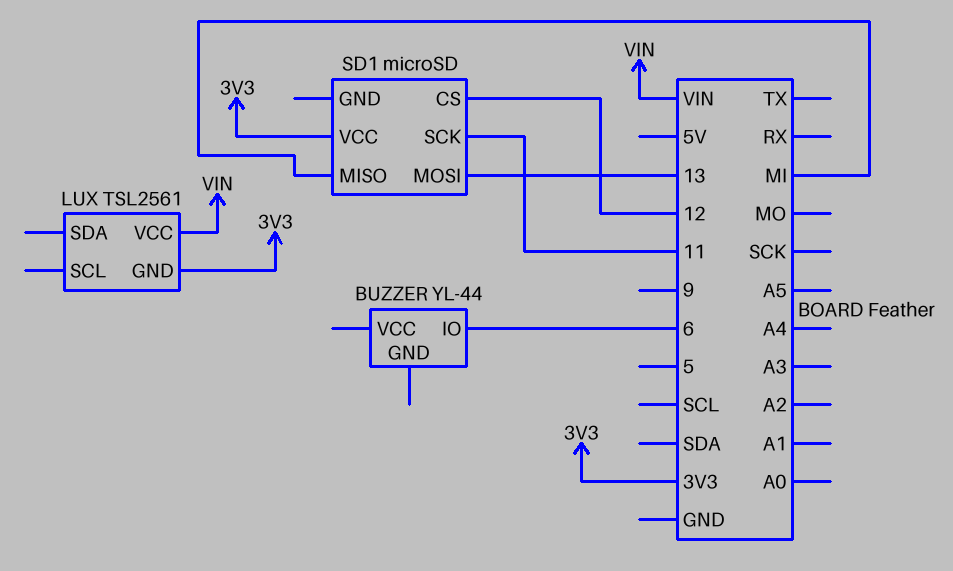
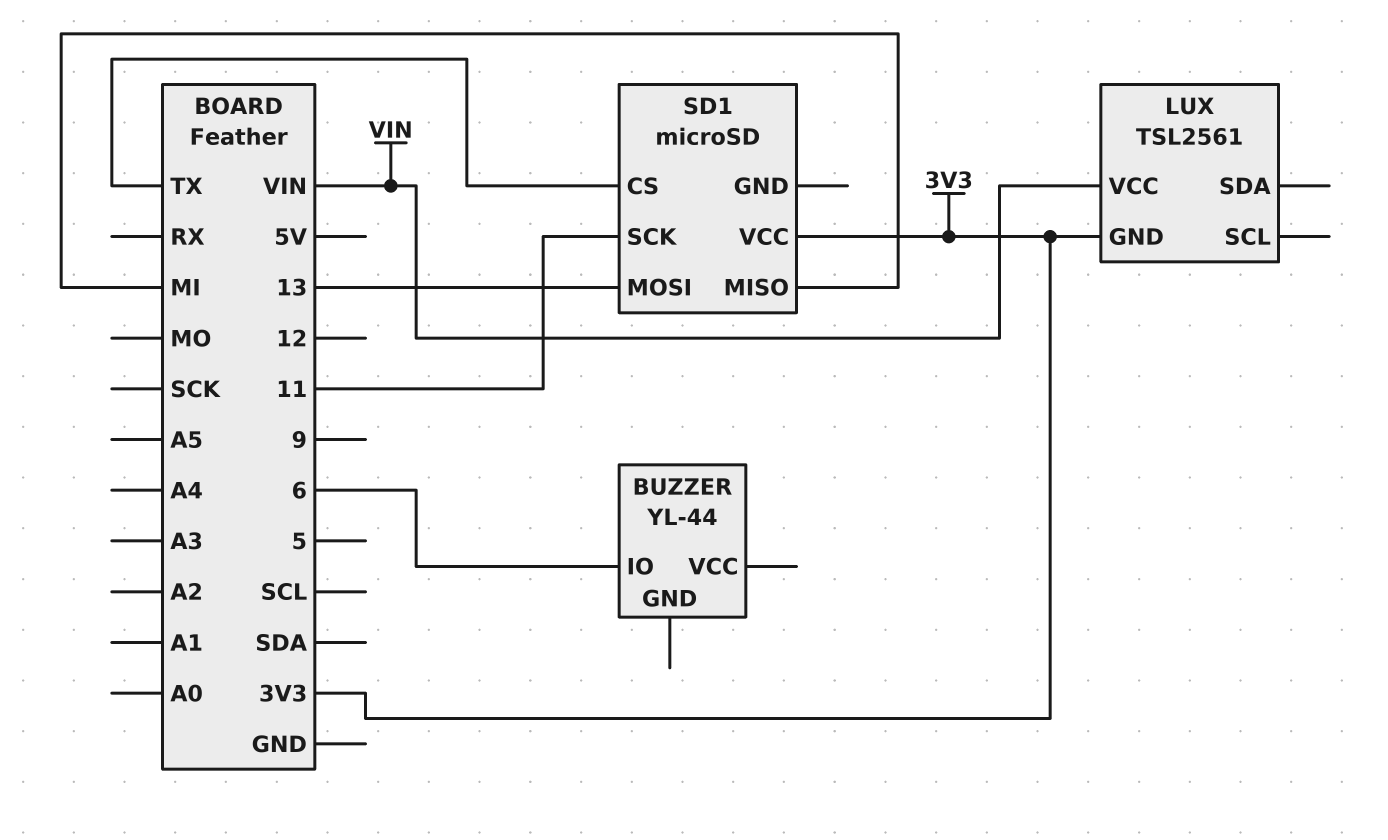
SD1 pin CS: 12 -> TX

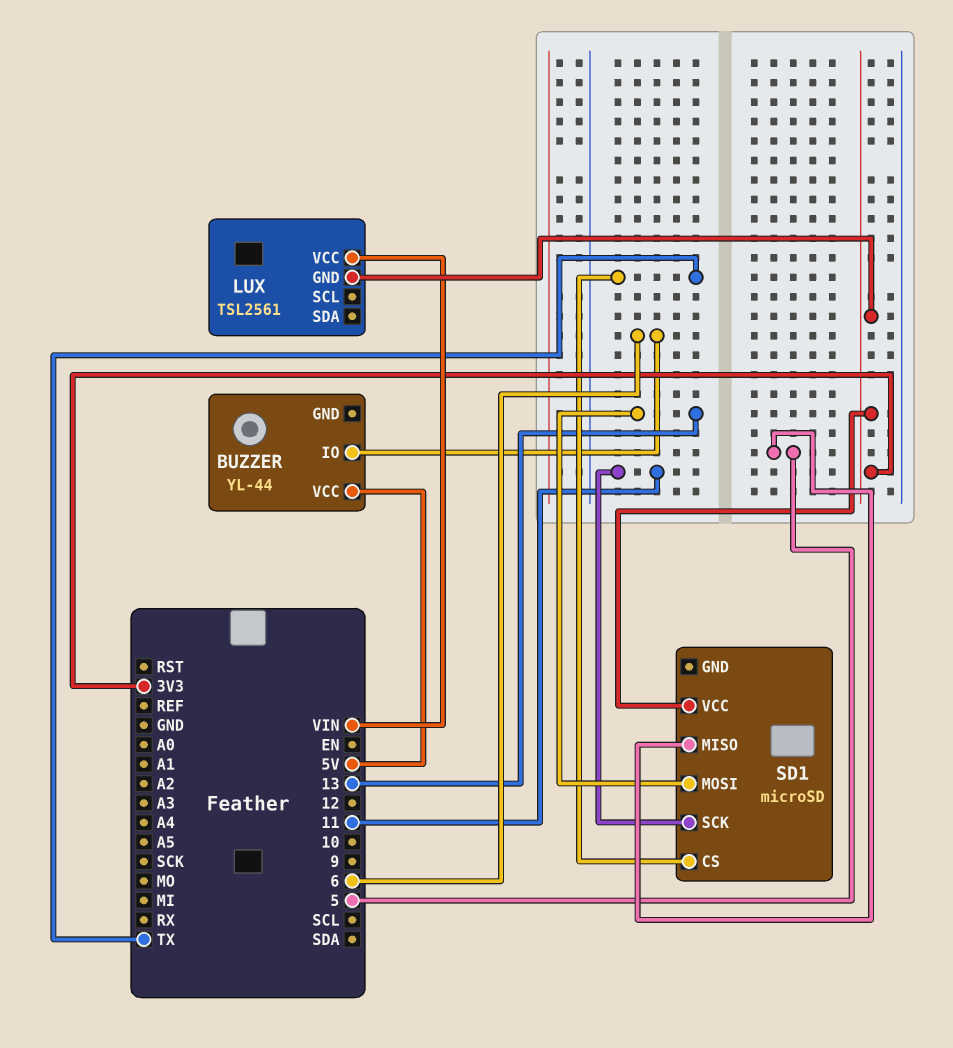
BUZZER pin VCC: none -> 5V
SD1 pin MISO: MI -> 5

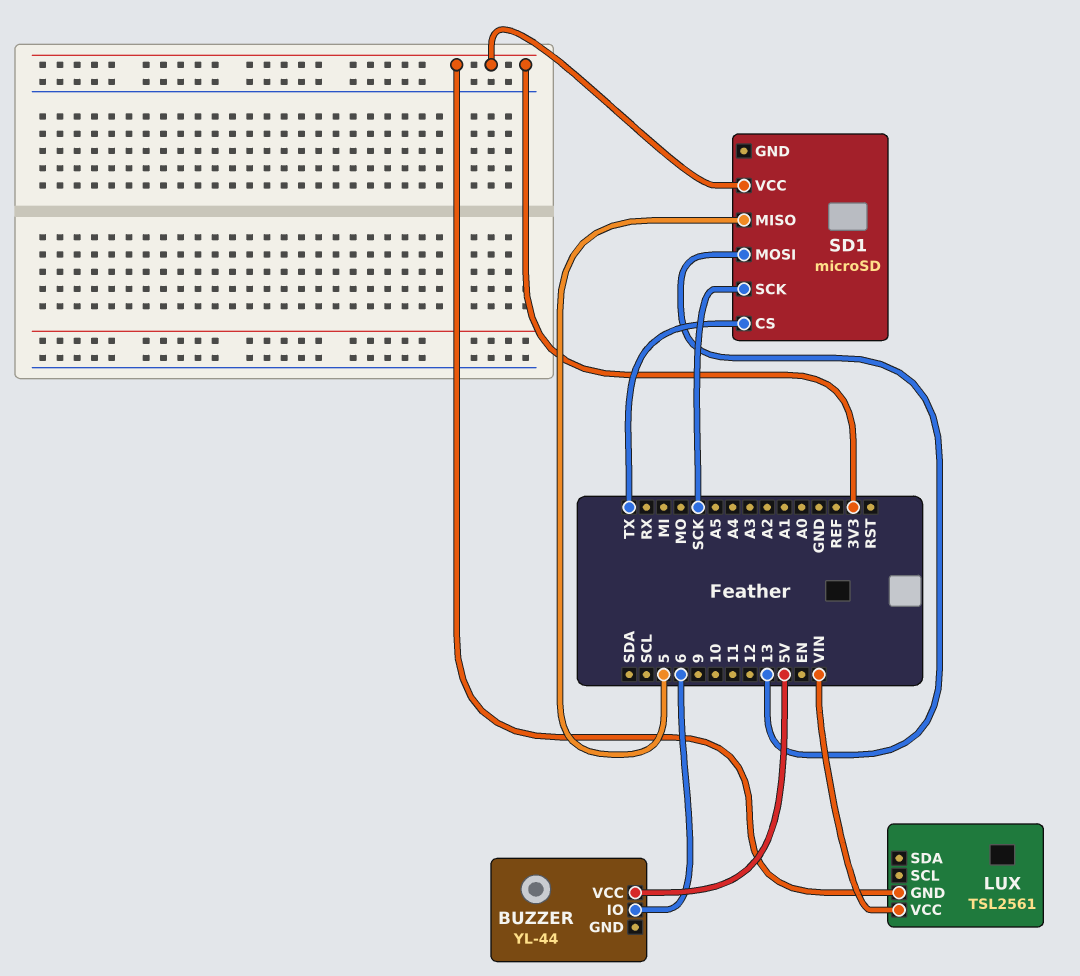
SD1 pin SCK: 11 -> SCK

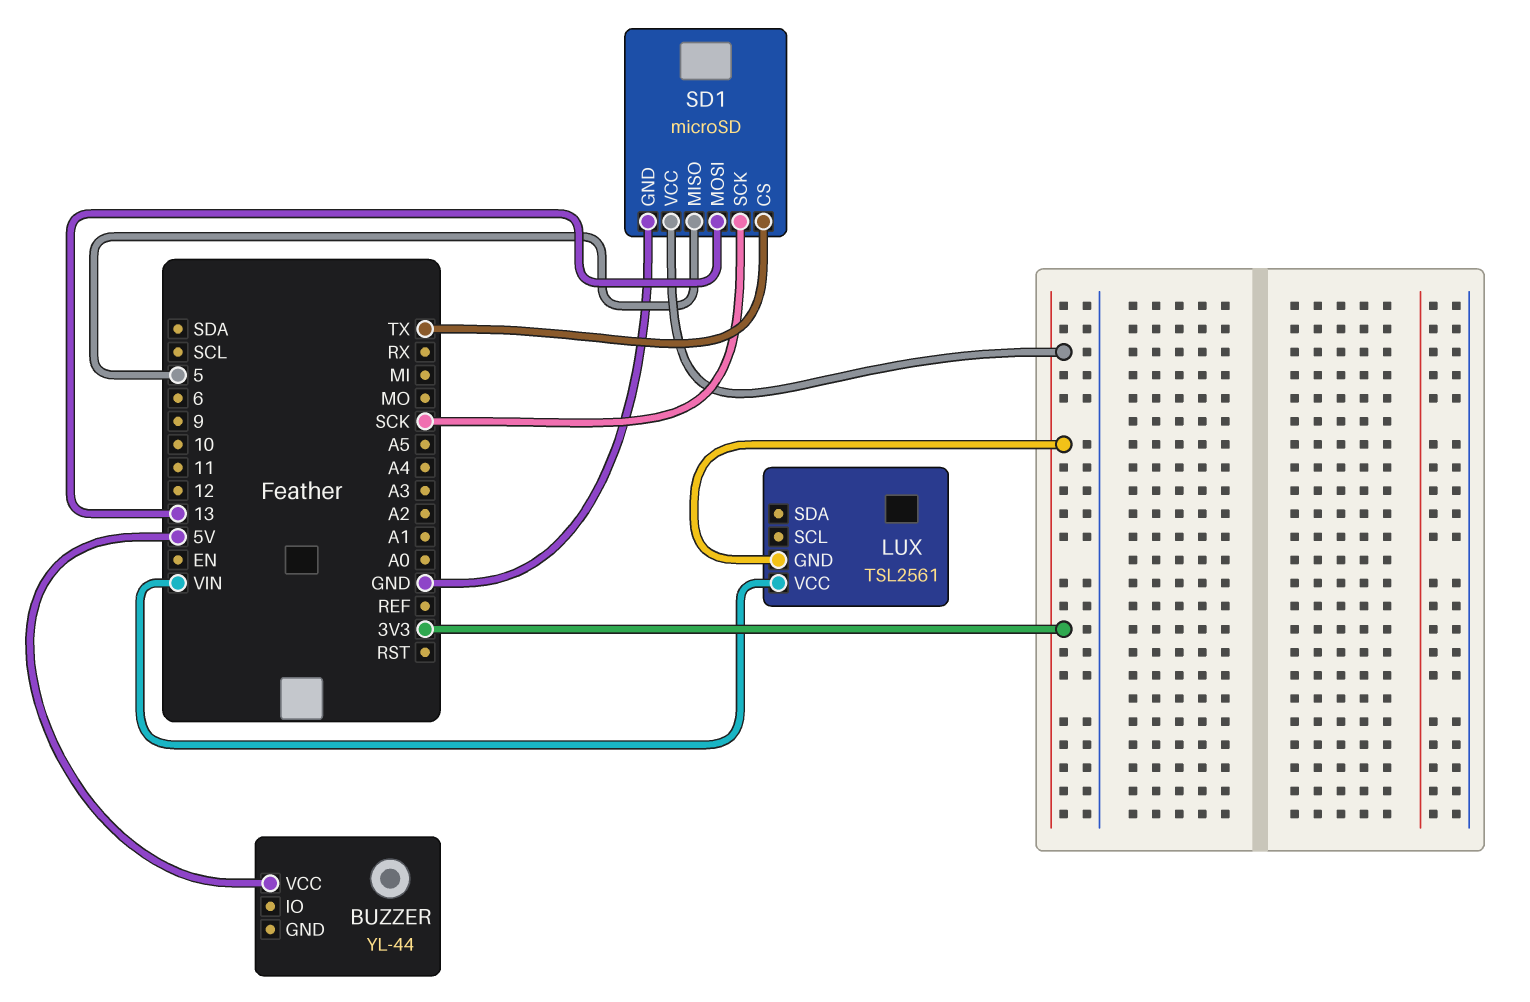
BUZZER pin IO: 6 -> none
SD1 pin GND: none -> GND

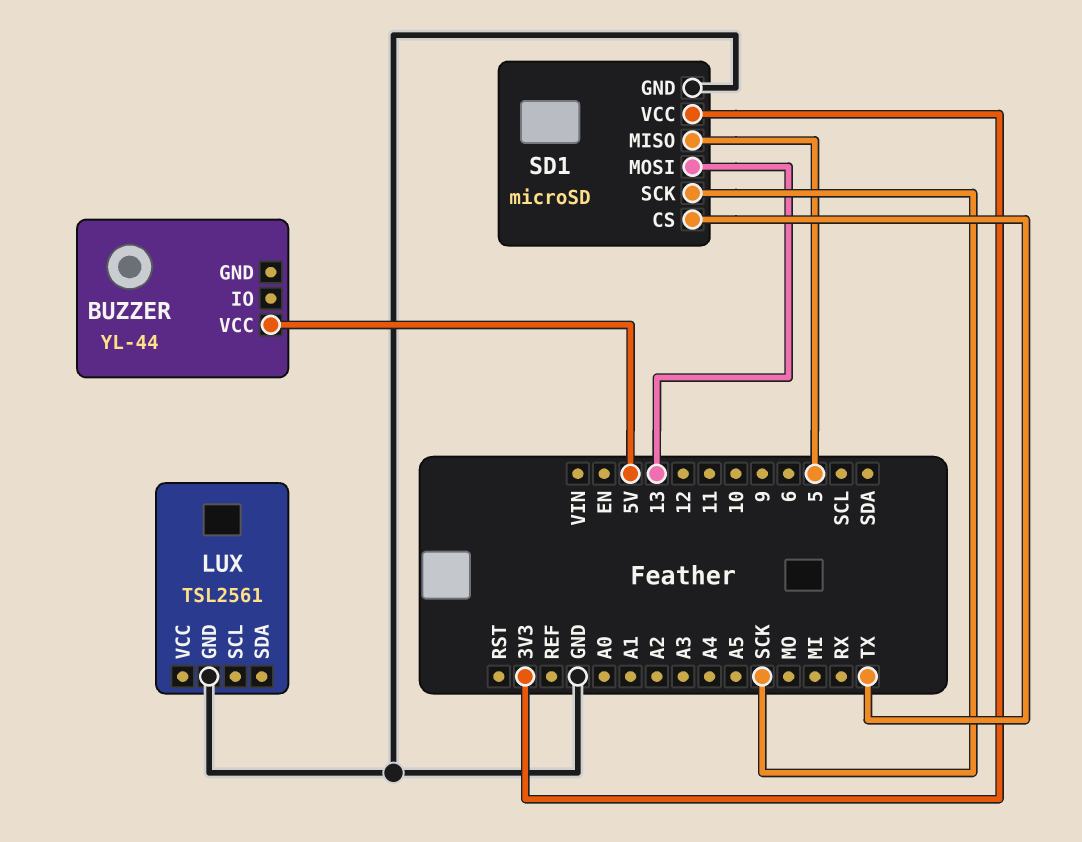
LUX pin GND: 3V3 -> GND
LUX pin VCC: VIN -> none

